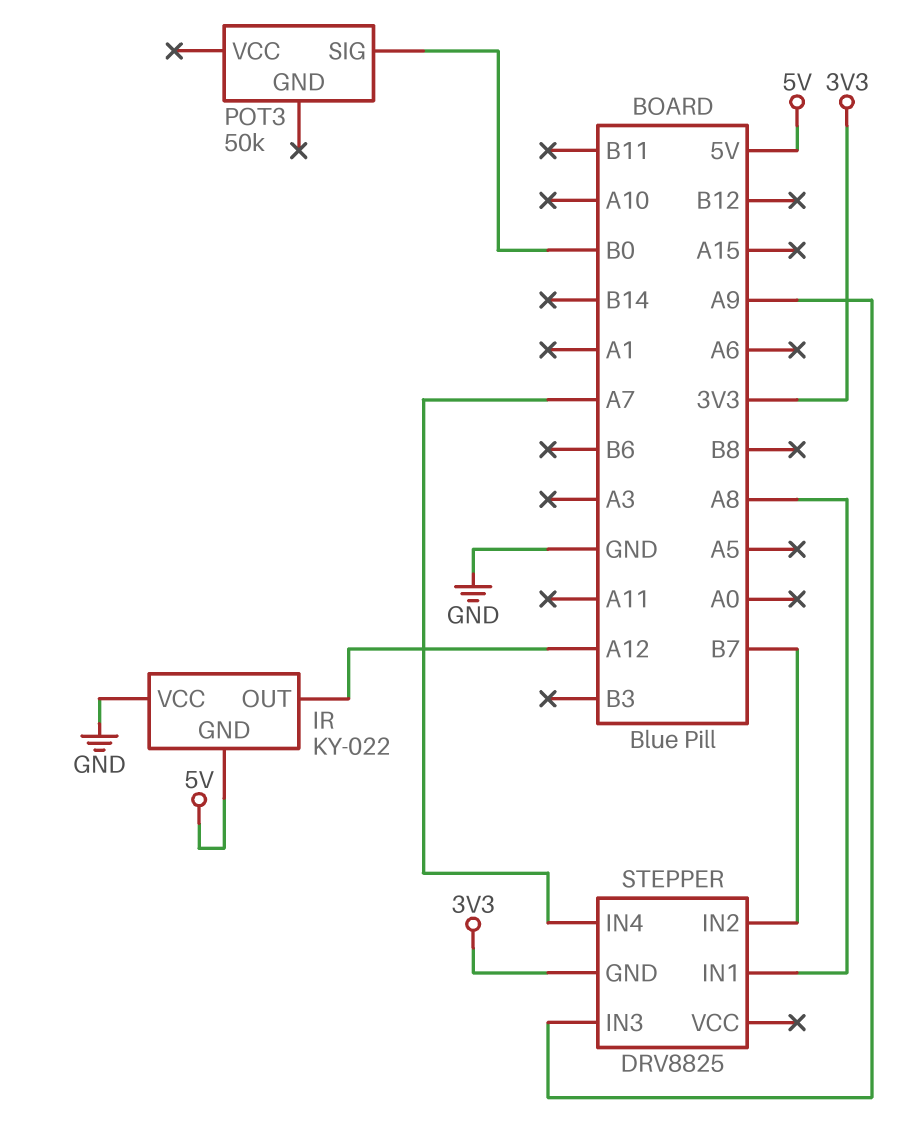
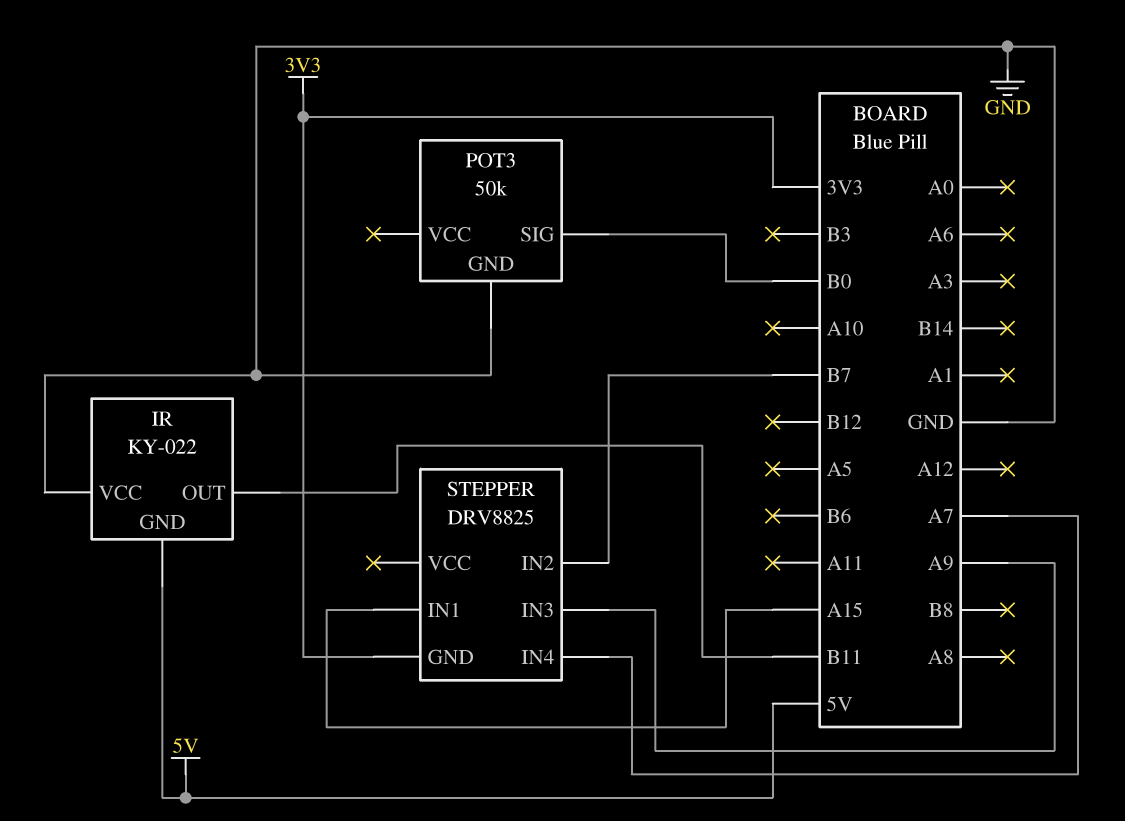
IR pin OUT: A12 -> B11
POT3 pin GND: none -> GND
STEPPER pin IN1: A8 -> A15

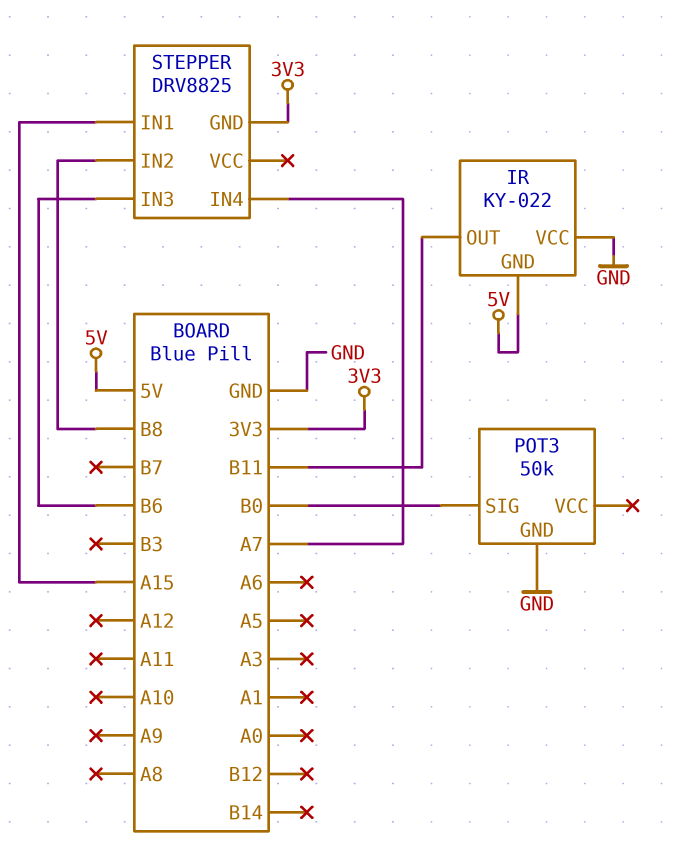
STEPPER pin IN2: B7 -> B8
STEPPER pin IN3: A9 -> B6

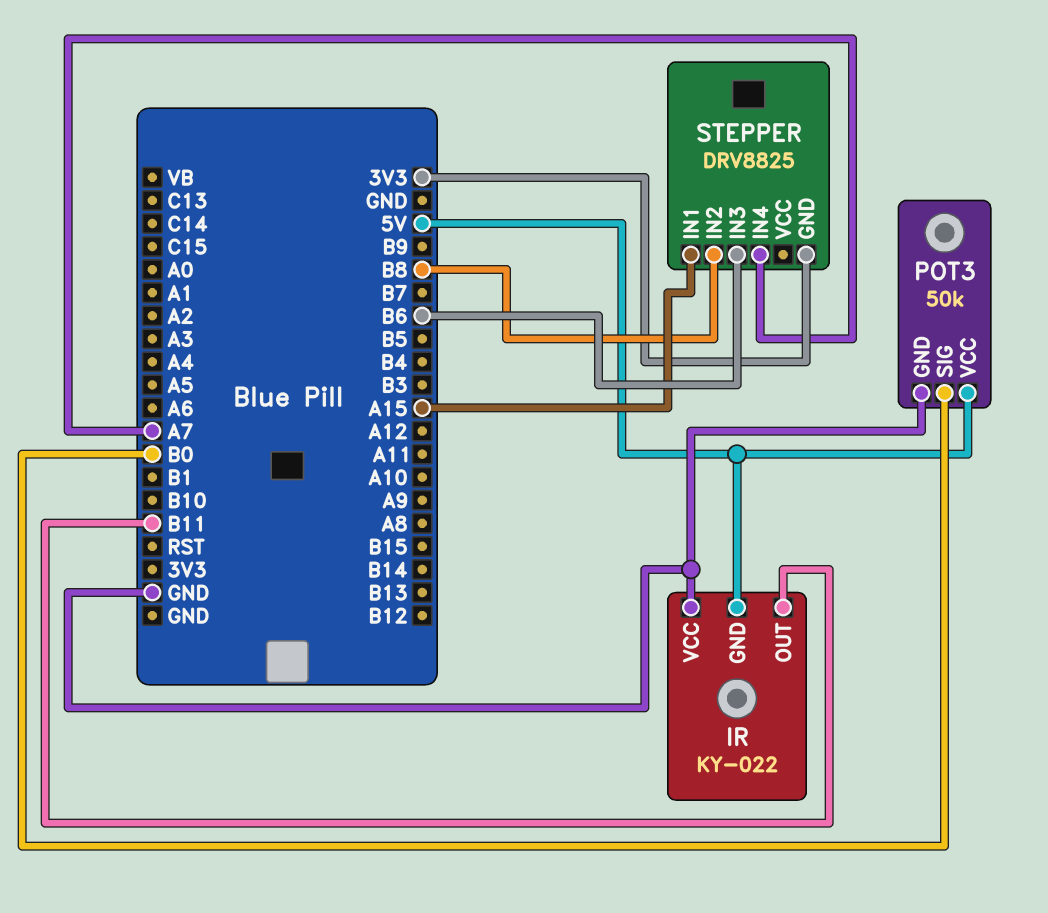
POT3 pin VCC: none -> 5V

